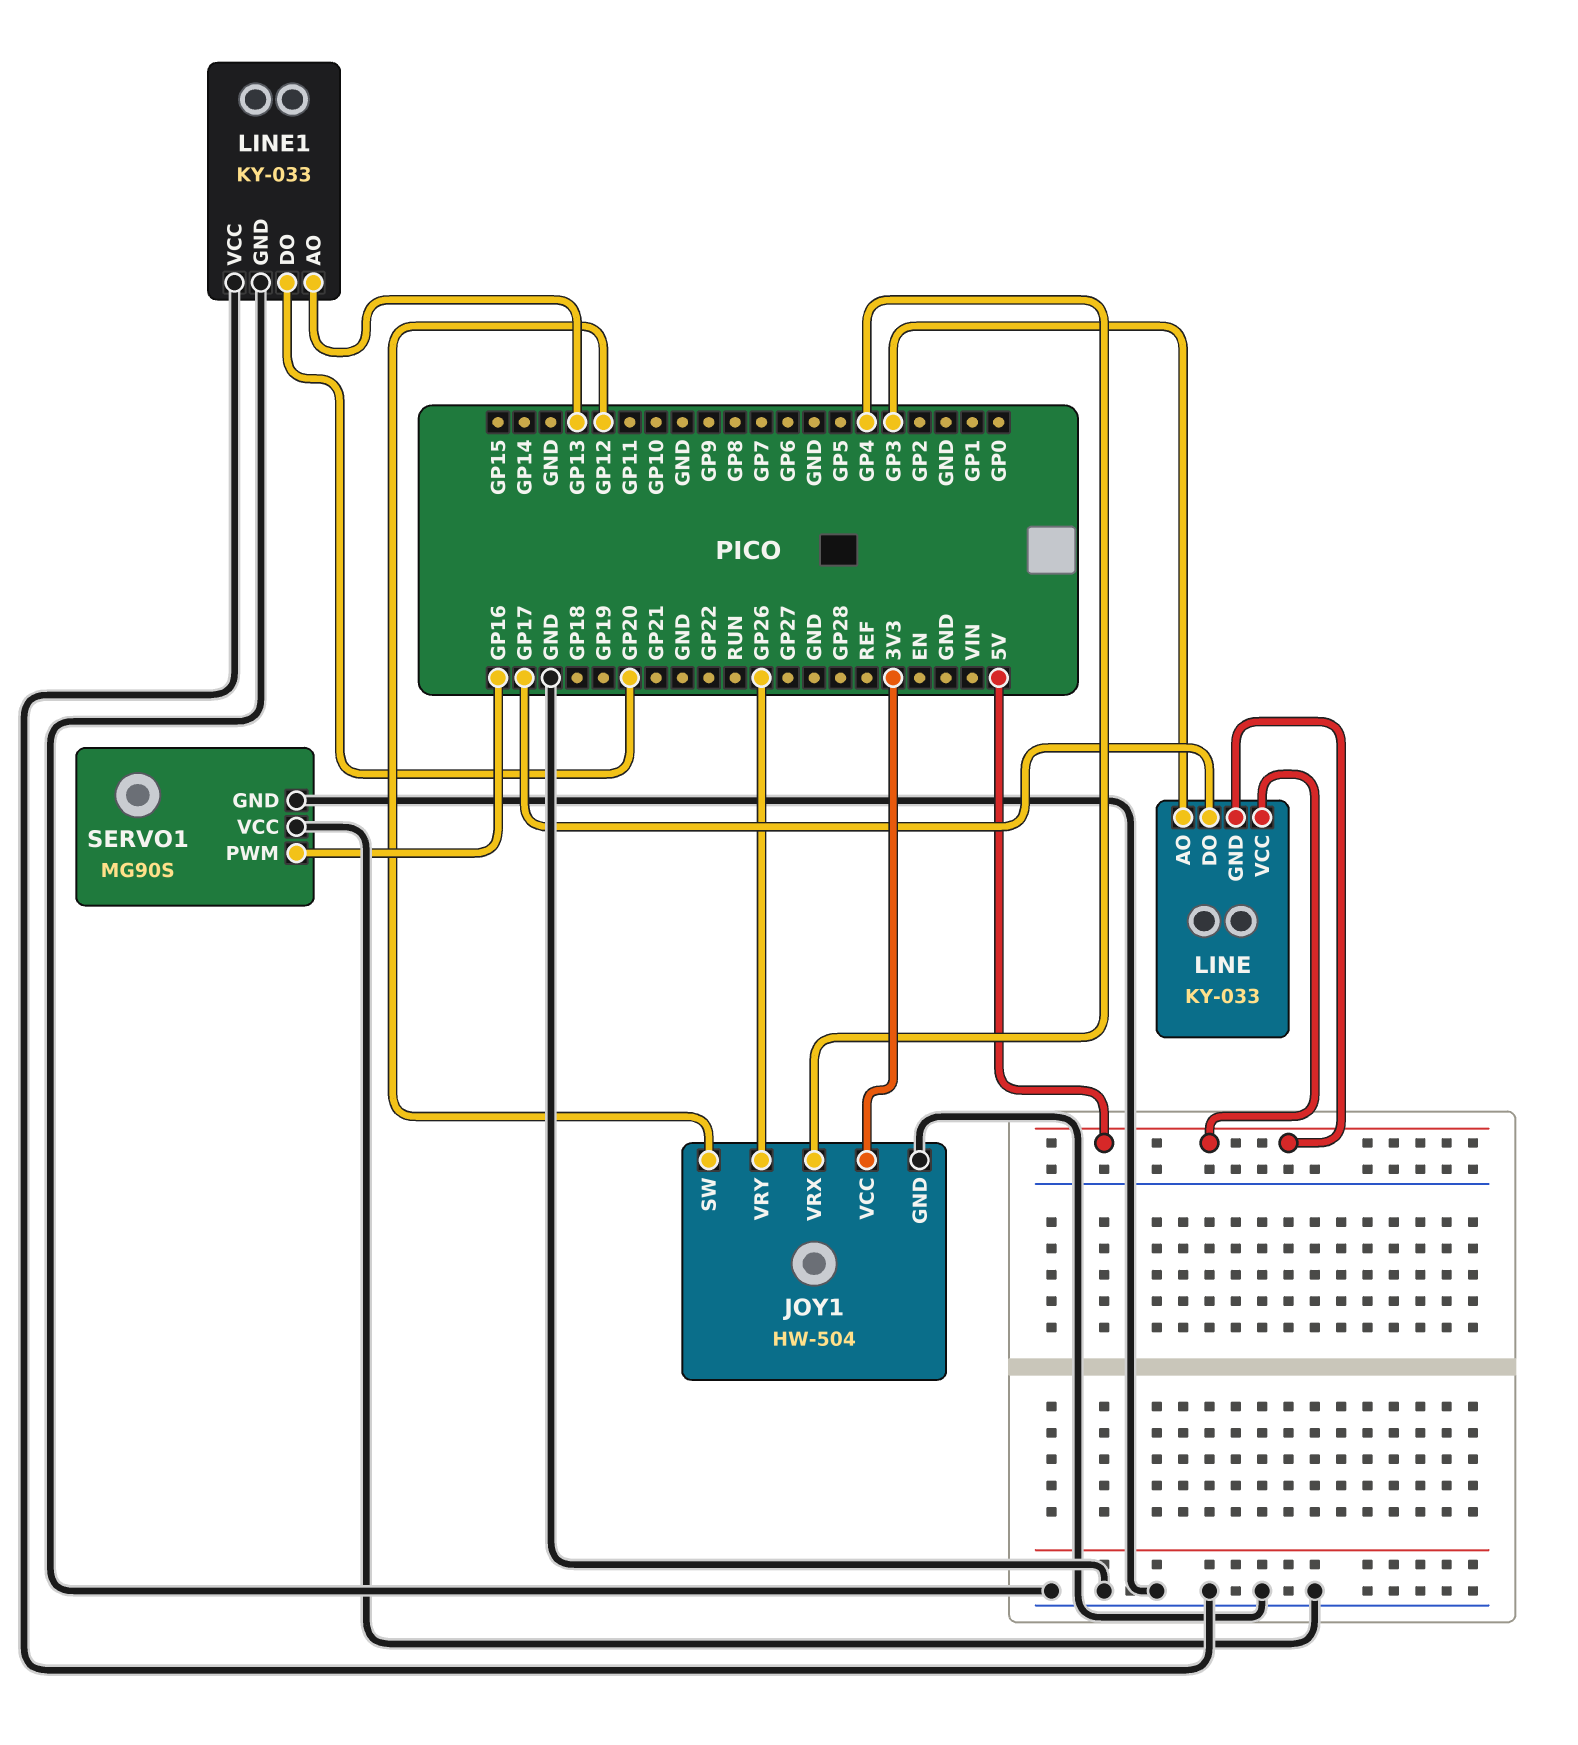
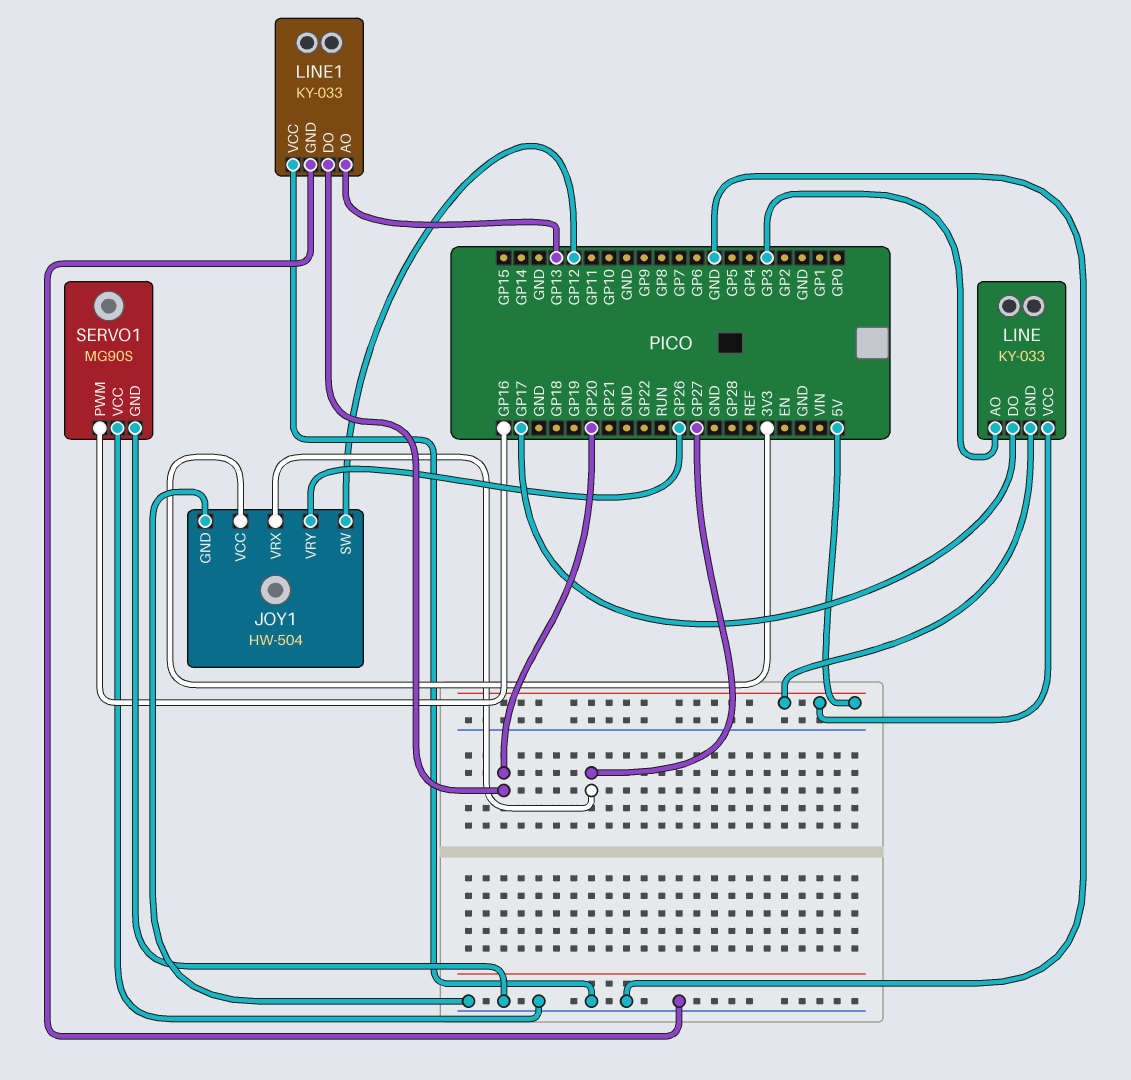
JOY1 pin VRX: GP4 -> GP27

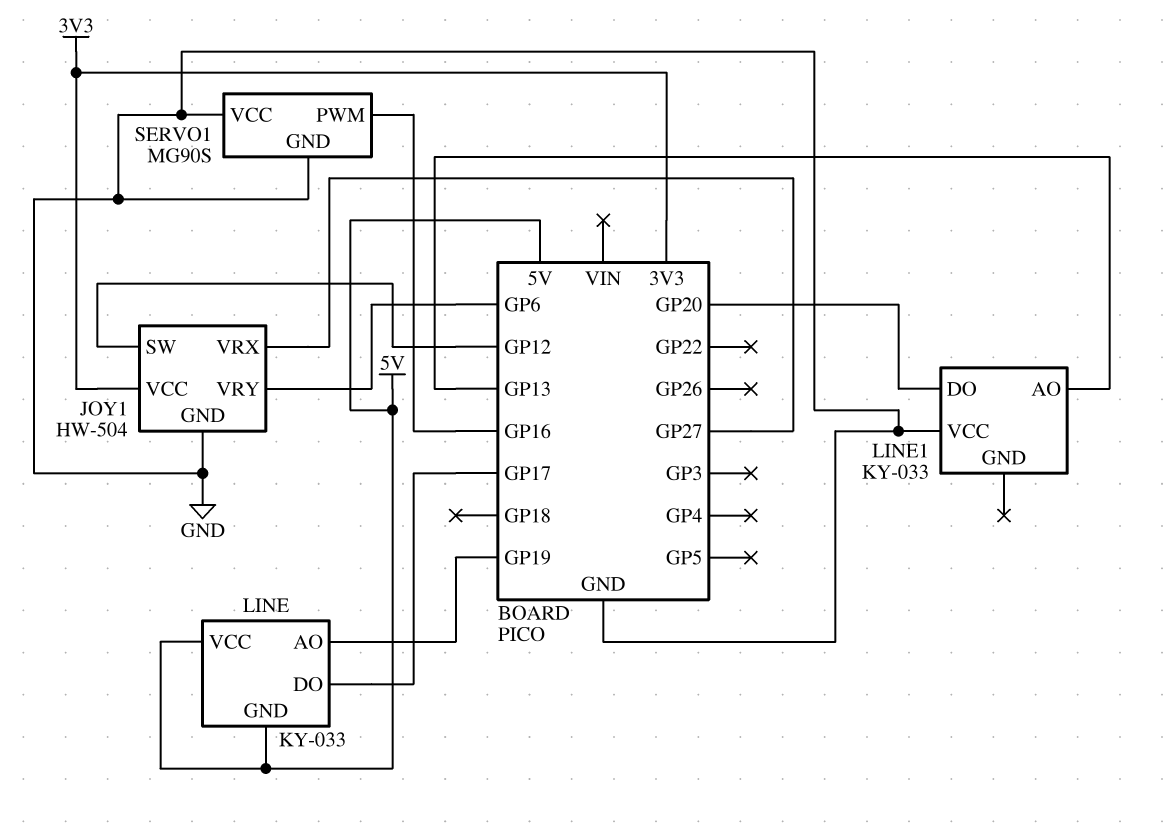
JOY1 pin VRY: GP26 -> GP6
LINE pin AO: GP3 -> GP19
LINE1 pin GND: GND -> none

